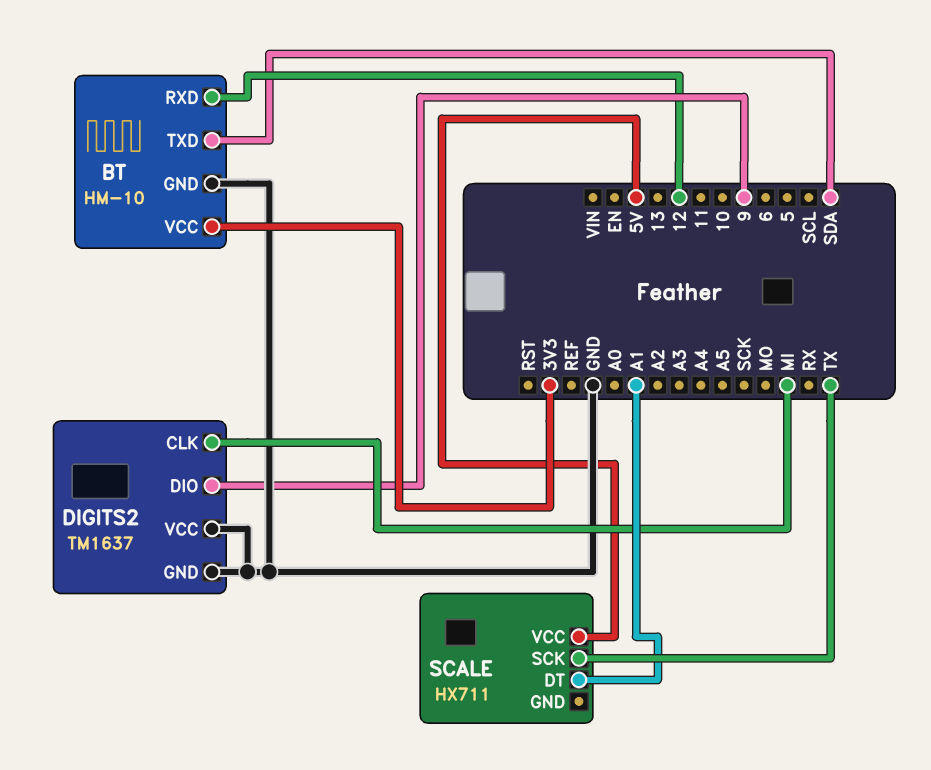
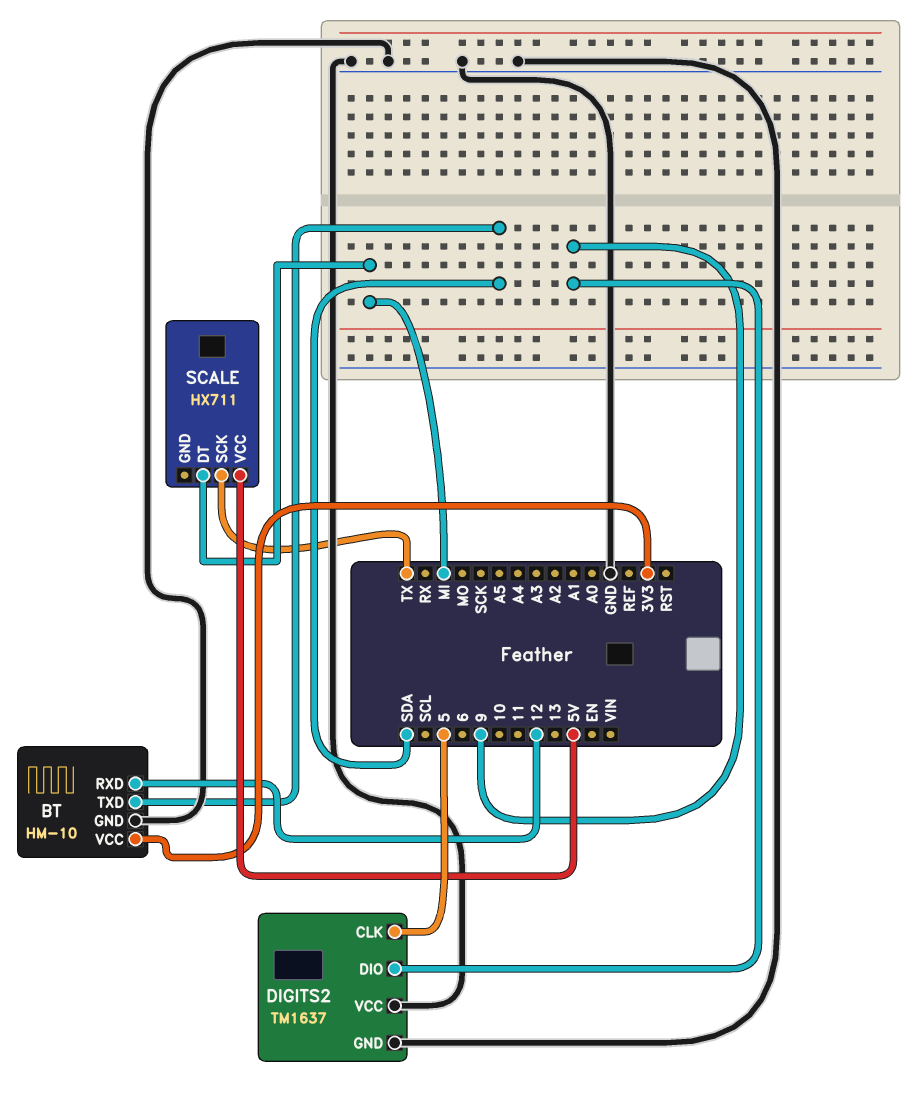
DIGITS2 pin CLK: MI -> 5
SCALE pin DT: A1 -> MI

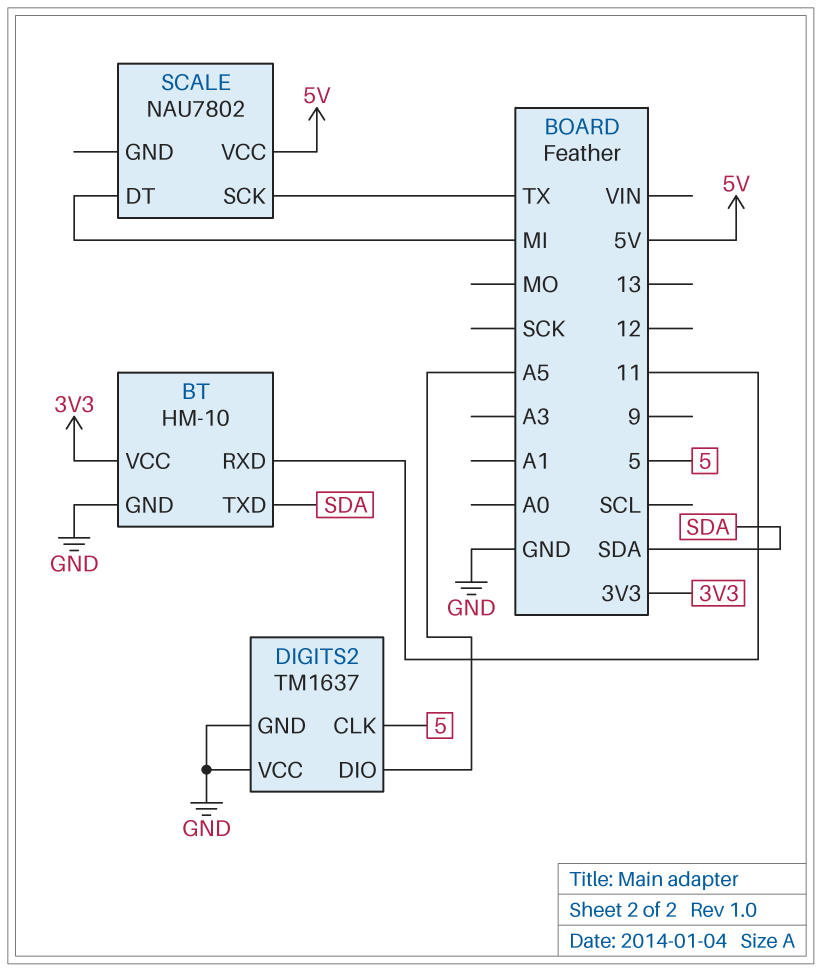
BT pin RXD: 12 -> 11
DIGITS2 pin DIO: 9 -> A5
SCALE: HX711 -> NAU7802

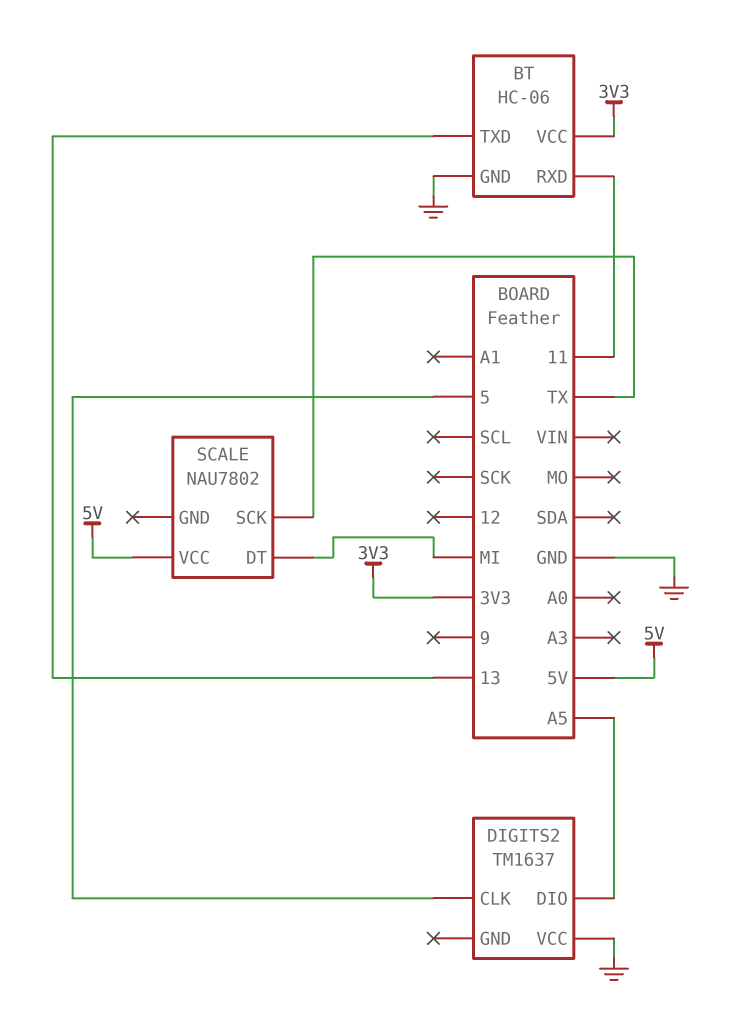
BT: HM-10 -> HC-06
BT pin TXD: SDA -> 13
DIGITS2 pin GND: GND -> none

